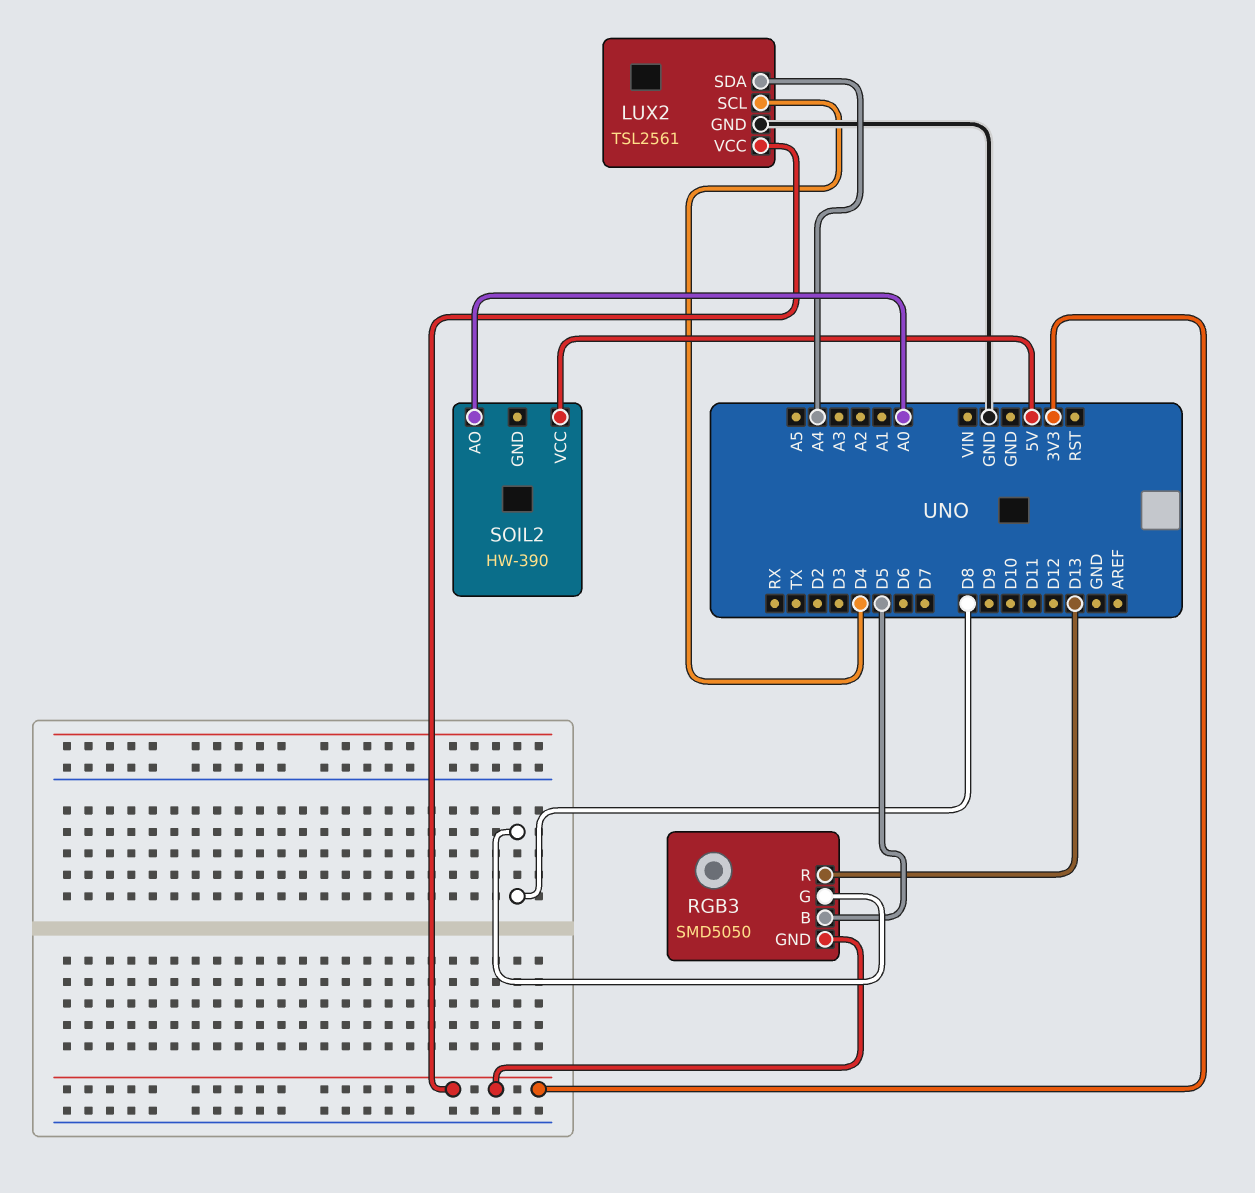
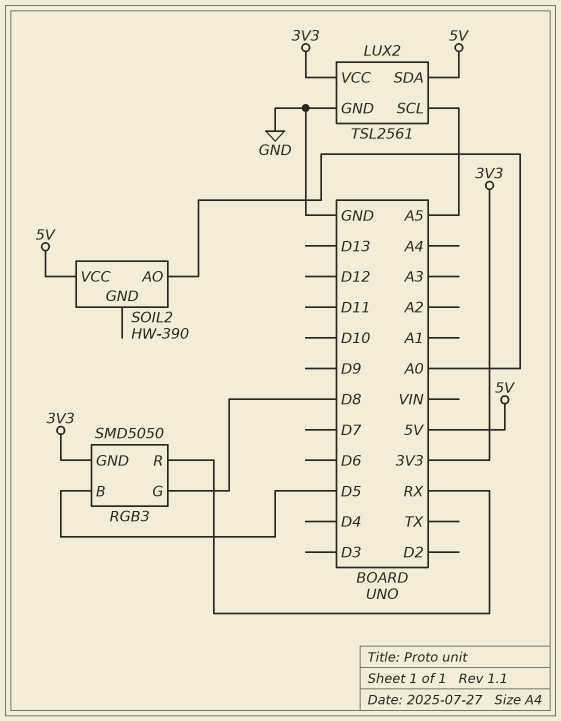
LUX2 pin SCL: D4 -> A5
LUX2 pin SDA: A4 -> 5V
RGB3 pin R: D13 -> RX

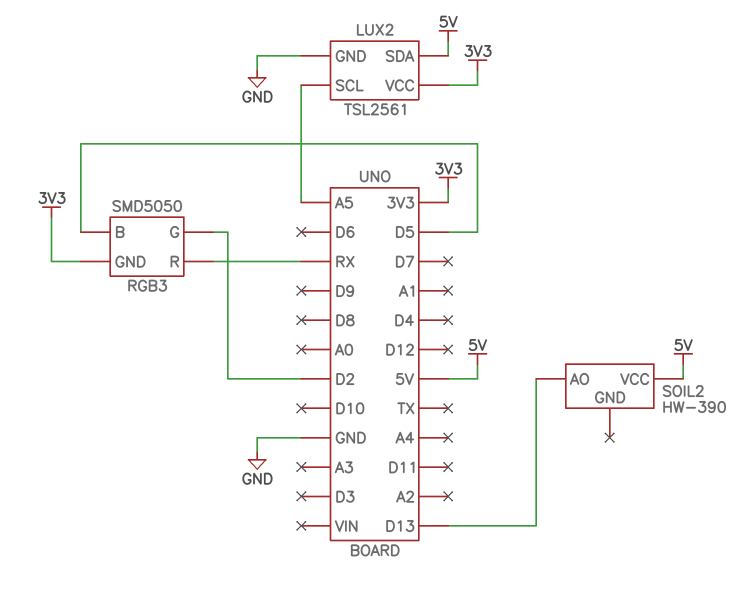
RGB3 pin G: D8 -> D2
SOIL2 pin AO: A0 -> D13

